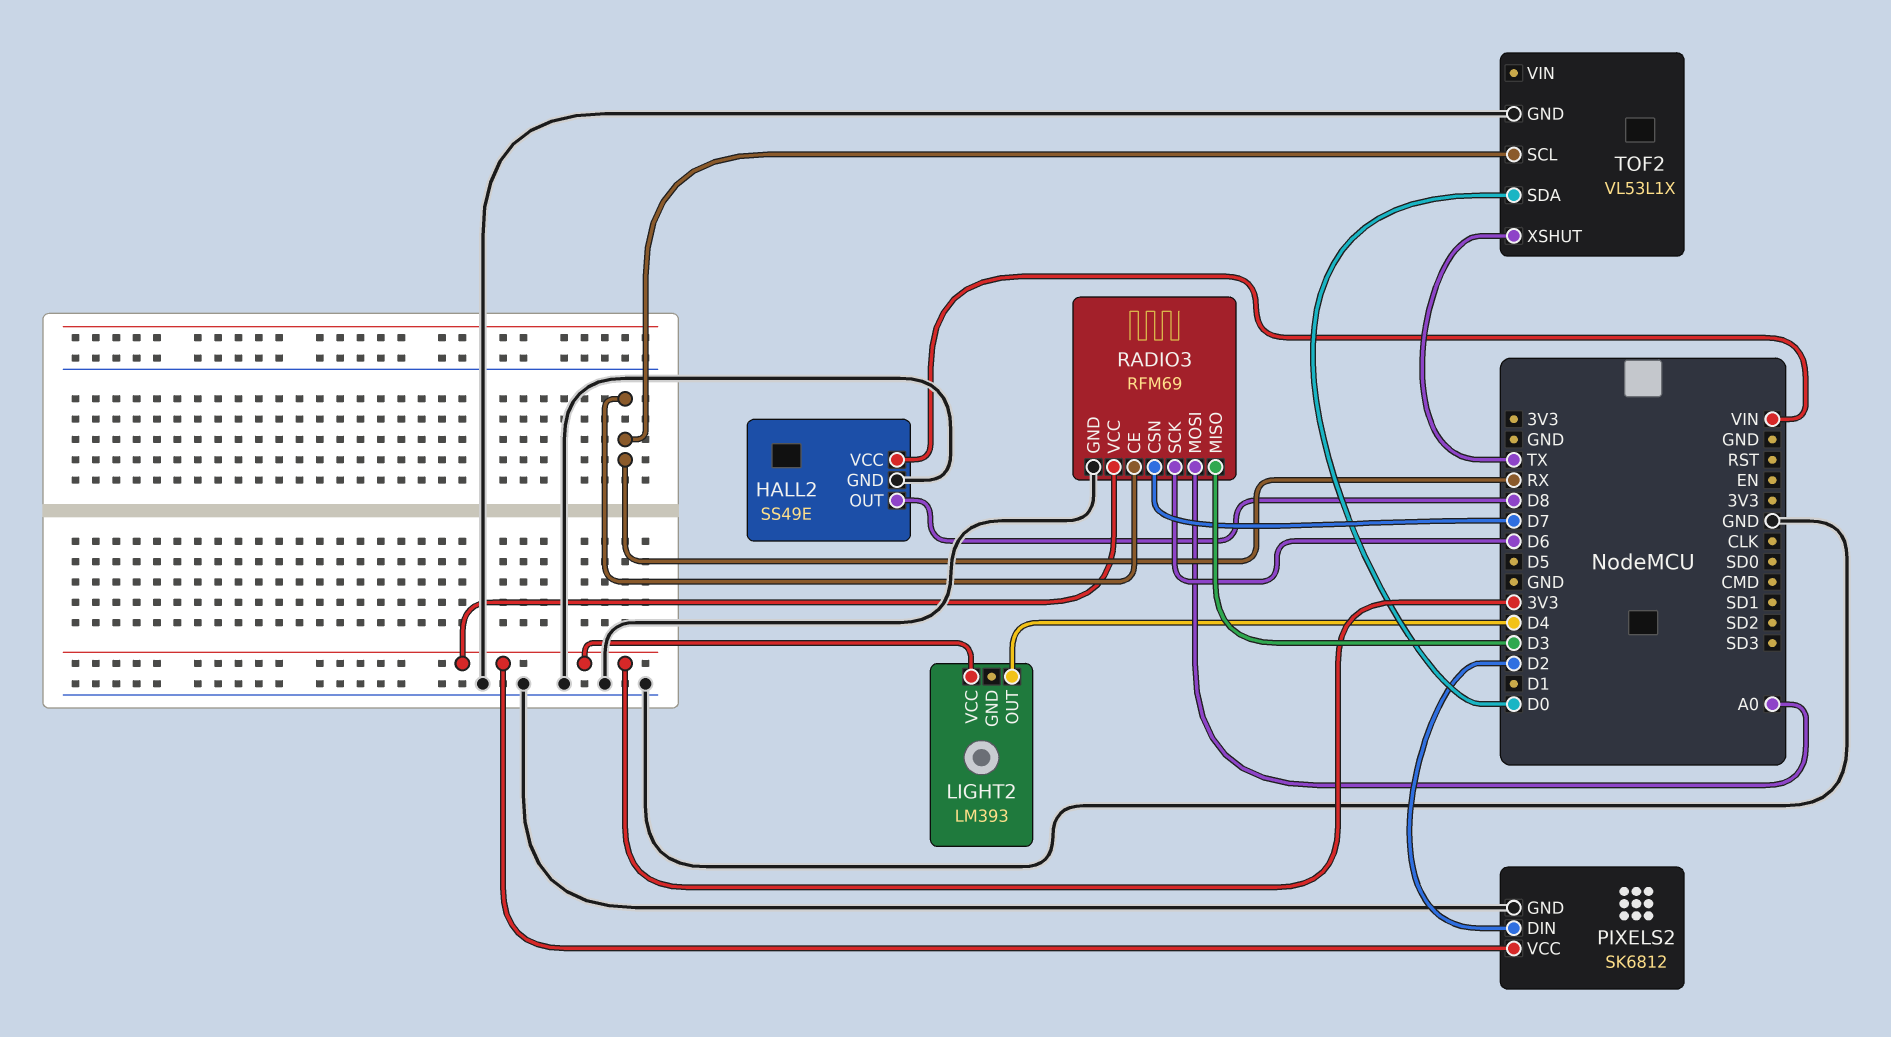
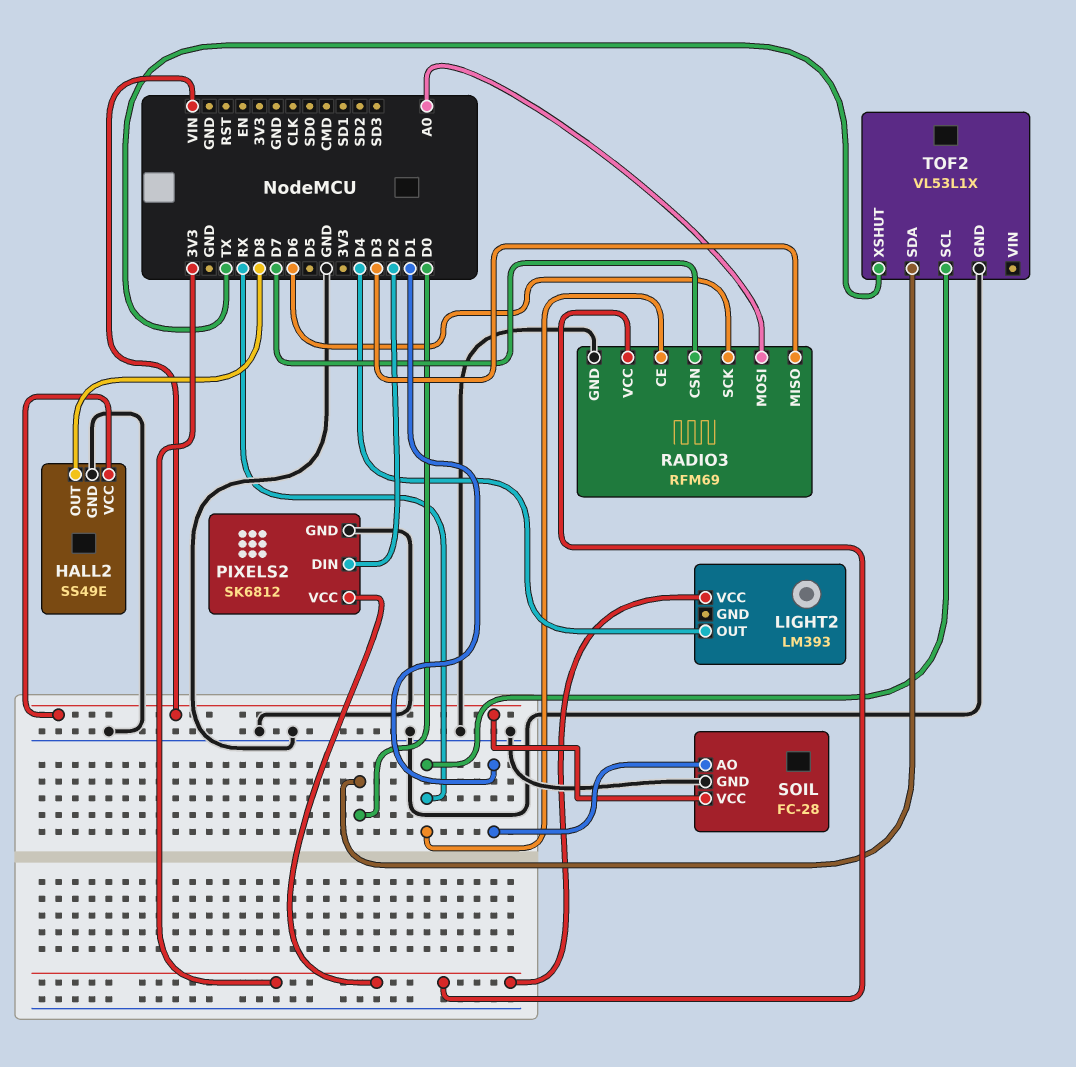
SOIL: none -> FC-28
SOIL pin AO: none -> D1
SOIL pin GND: none -> GND
SOIL pin VCC: none -> VIN

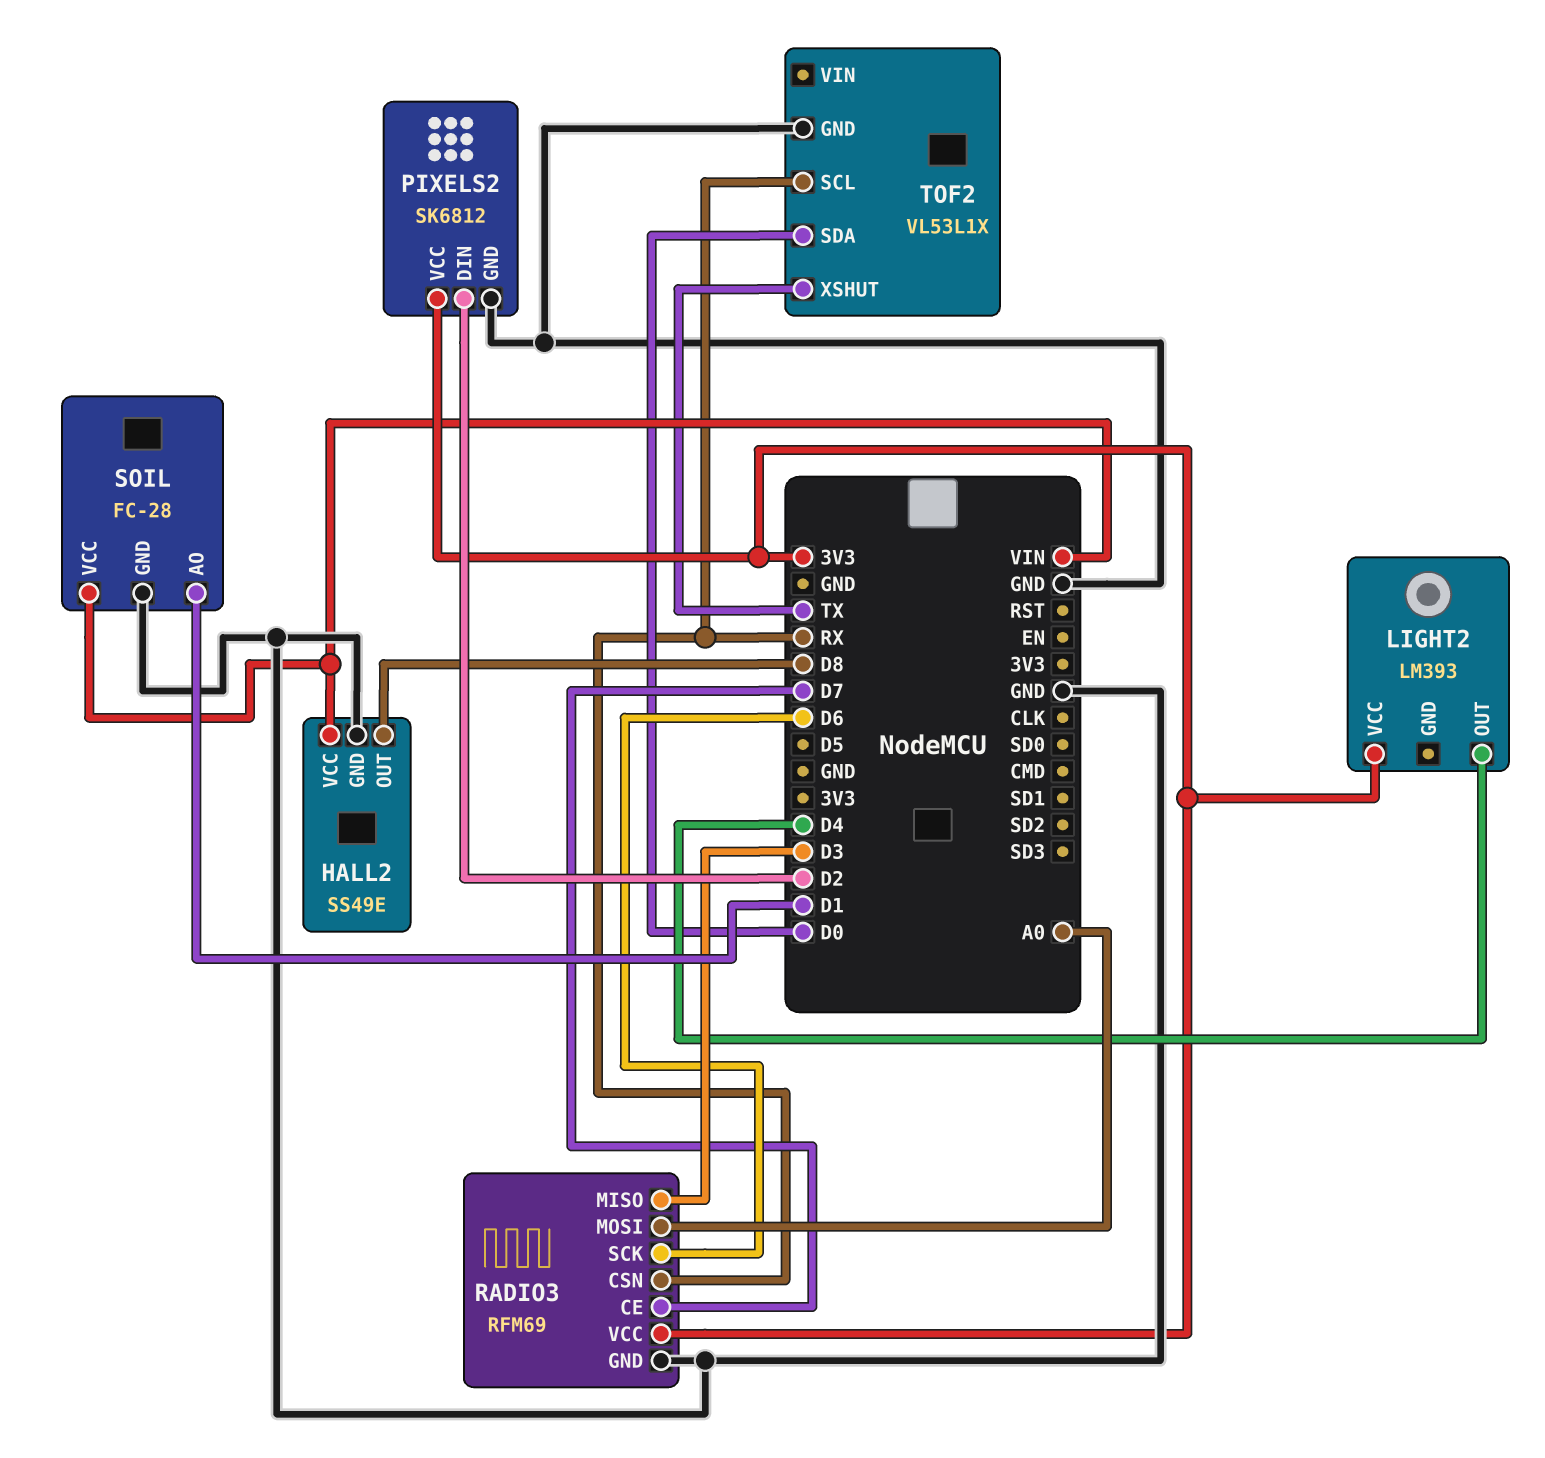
RADIO3 pin CE: RX -> D7
RADIO3 pin CSN: D7 -> RX

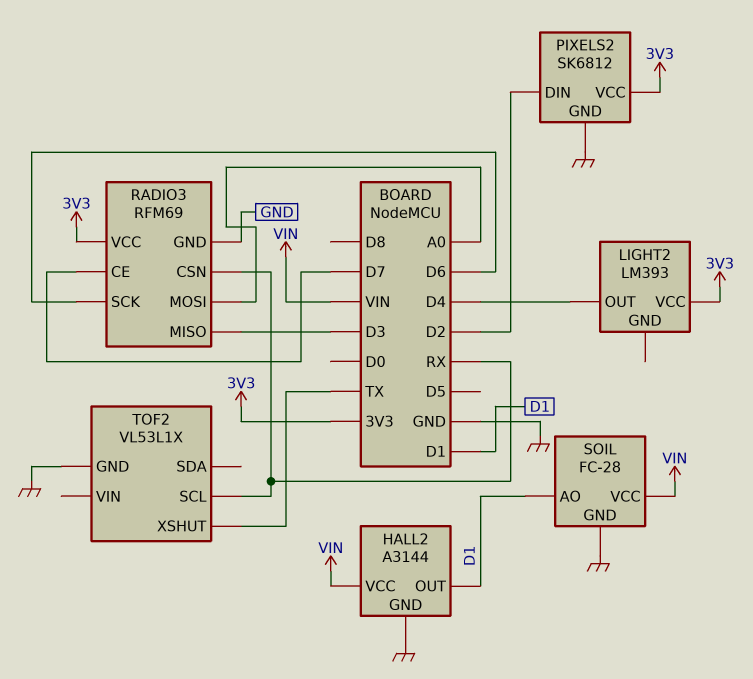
HALL2: SS49E -> A3144
HALL2 pin OUT: D8 -> D1
TOF2 pin SDA: D0 -> none

